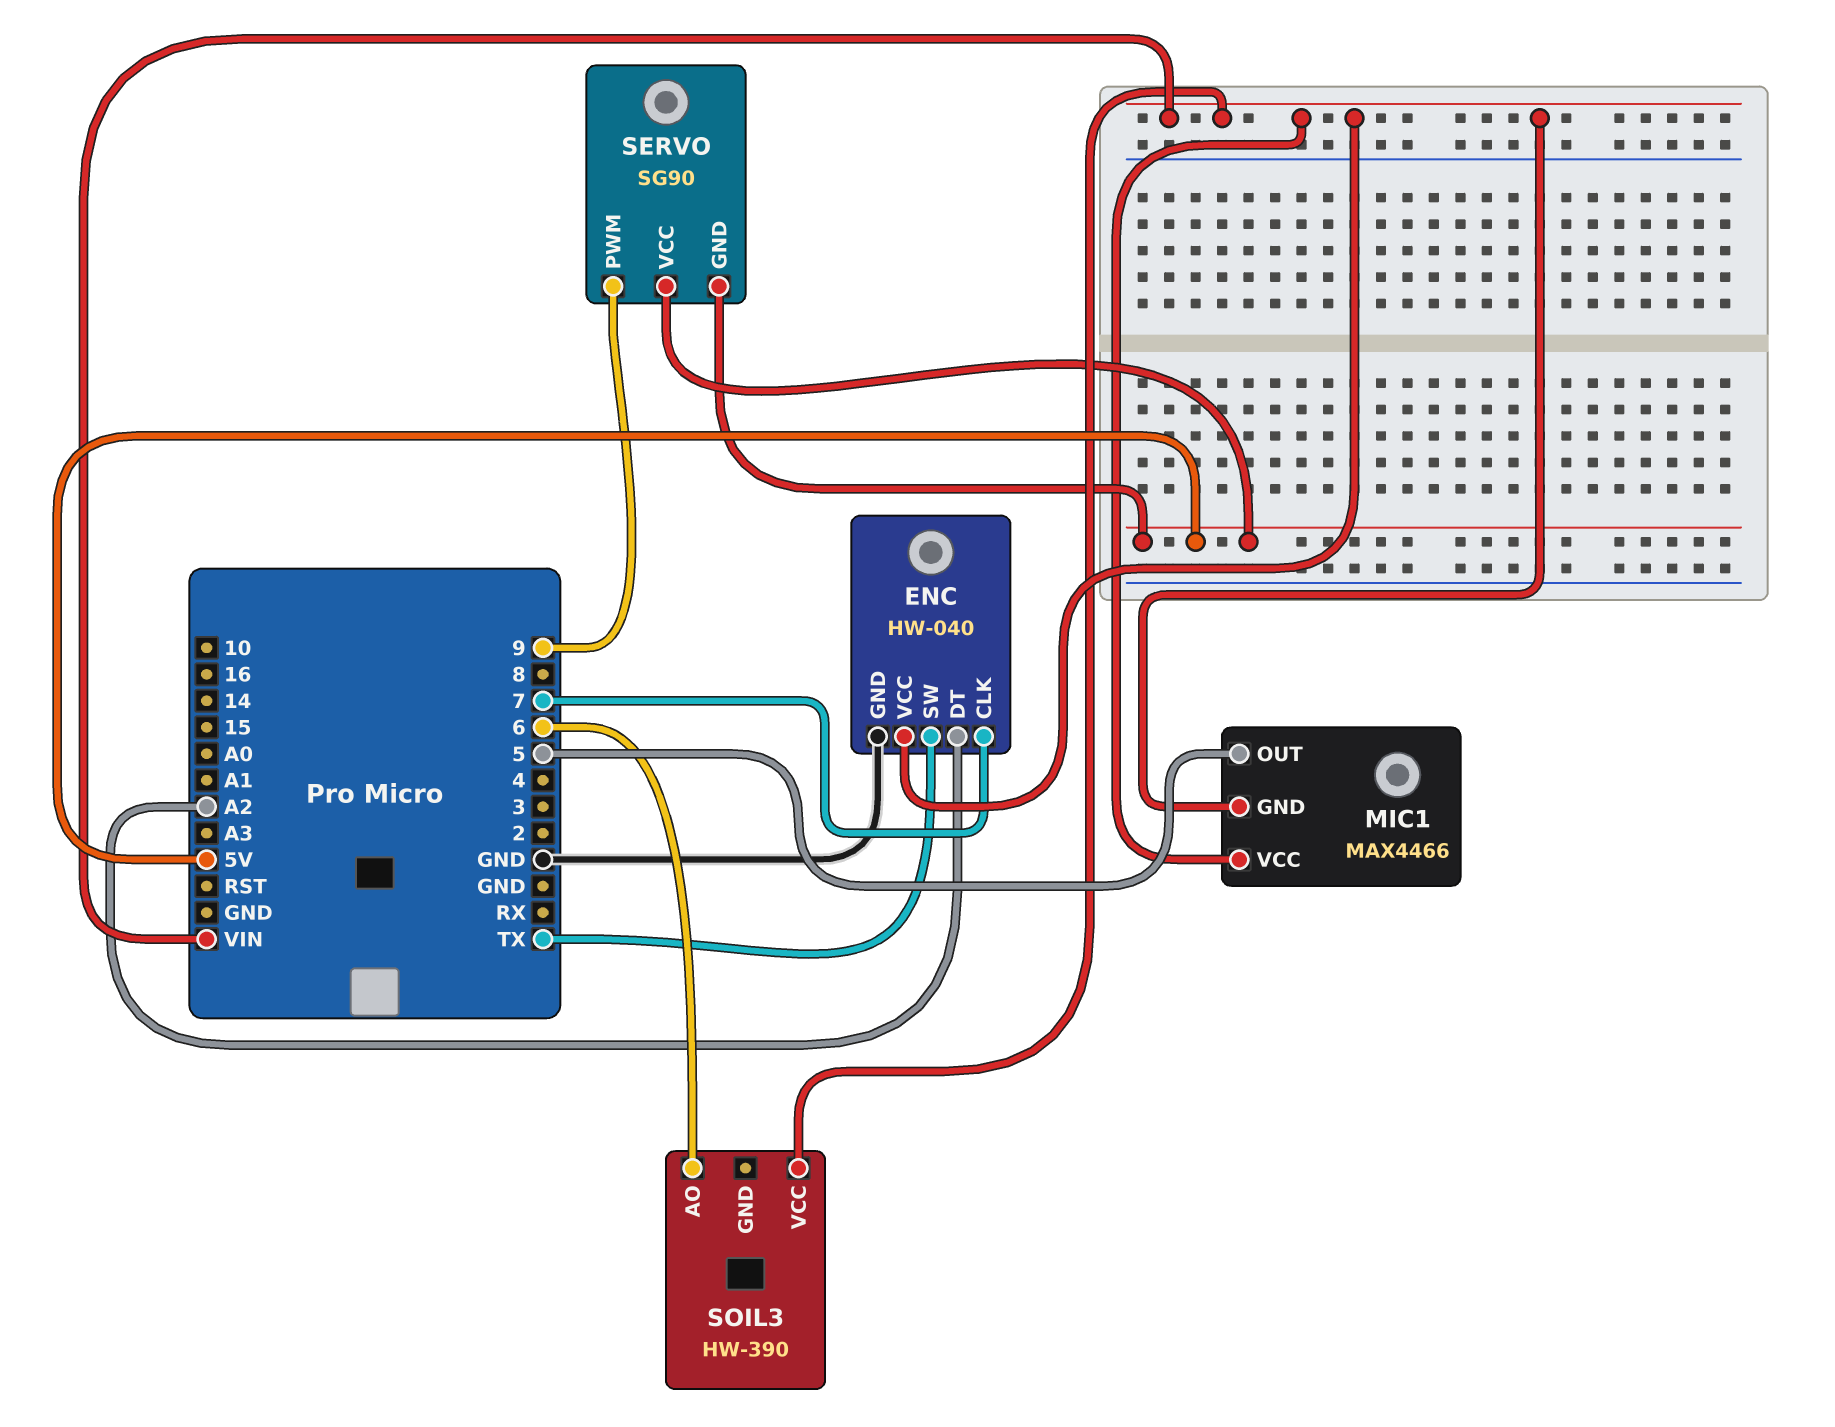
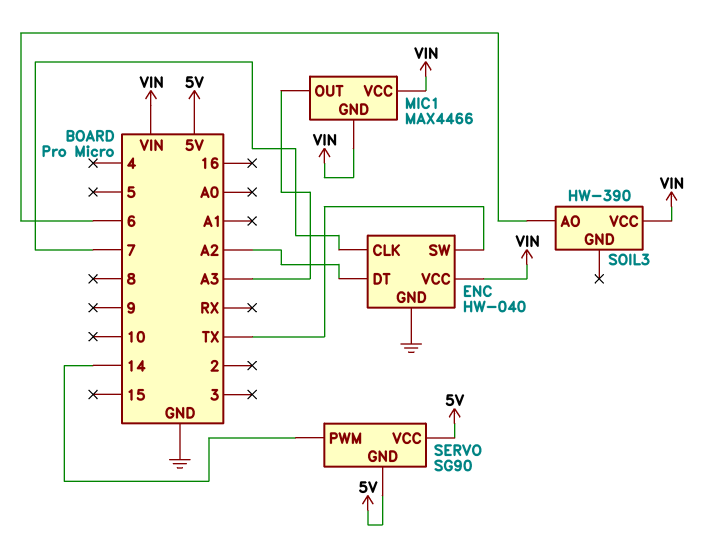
MIC1 pin OUT: 5 -> A3
SERVO pin PWM: 9 -> 14

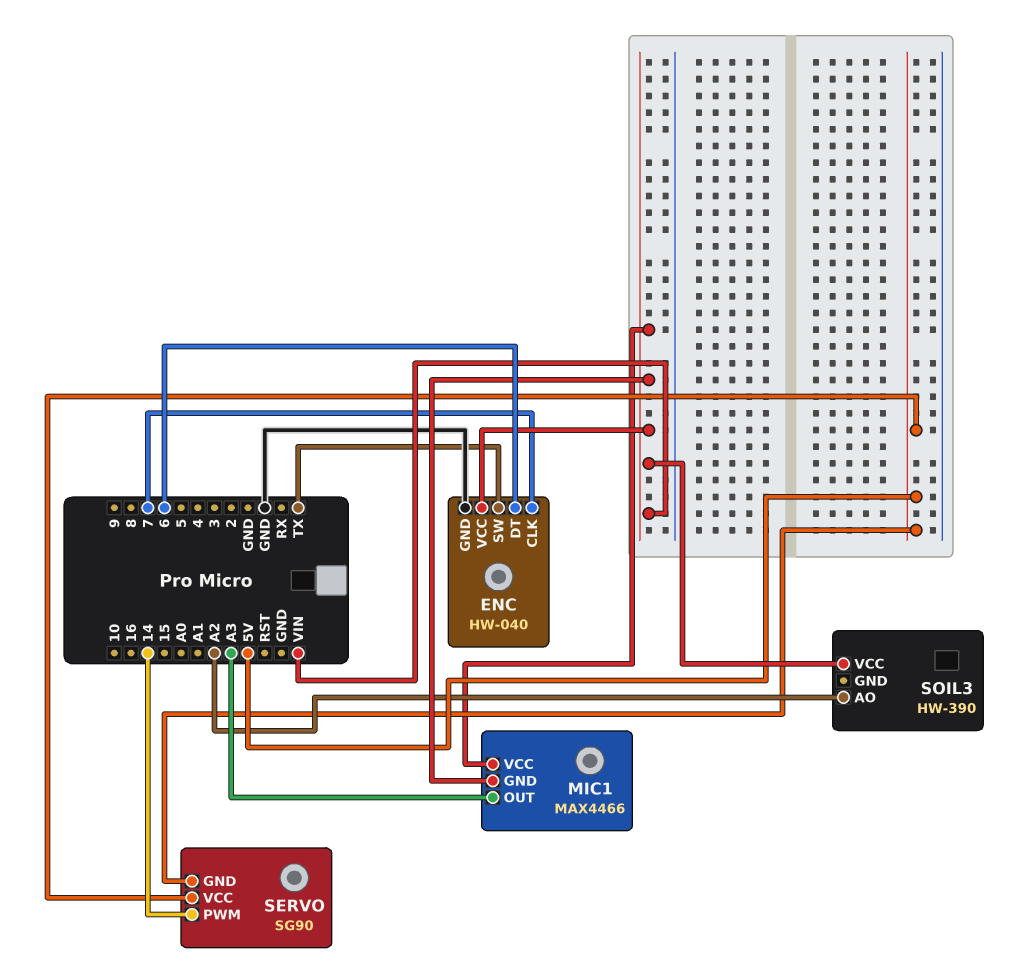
ENC pin DT: A2 -> 6
SOIL3 pin AO: 6 -> A2

